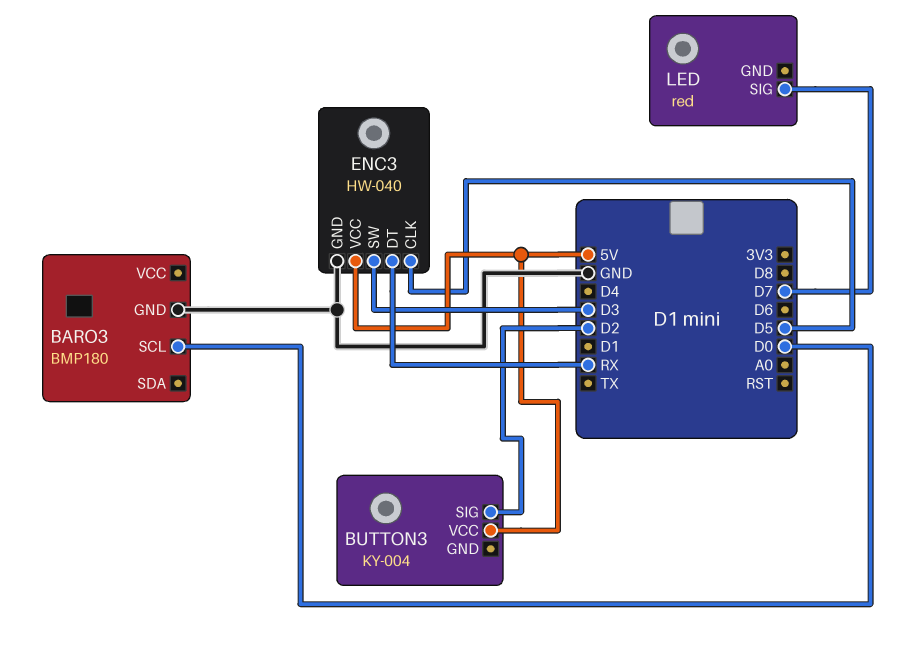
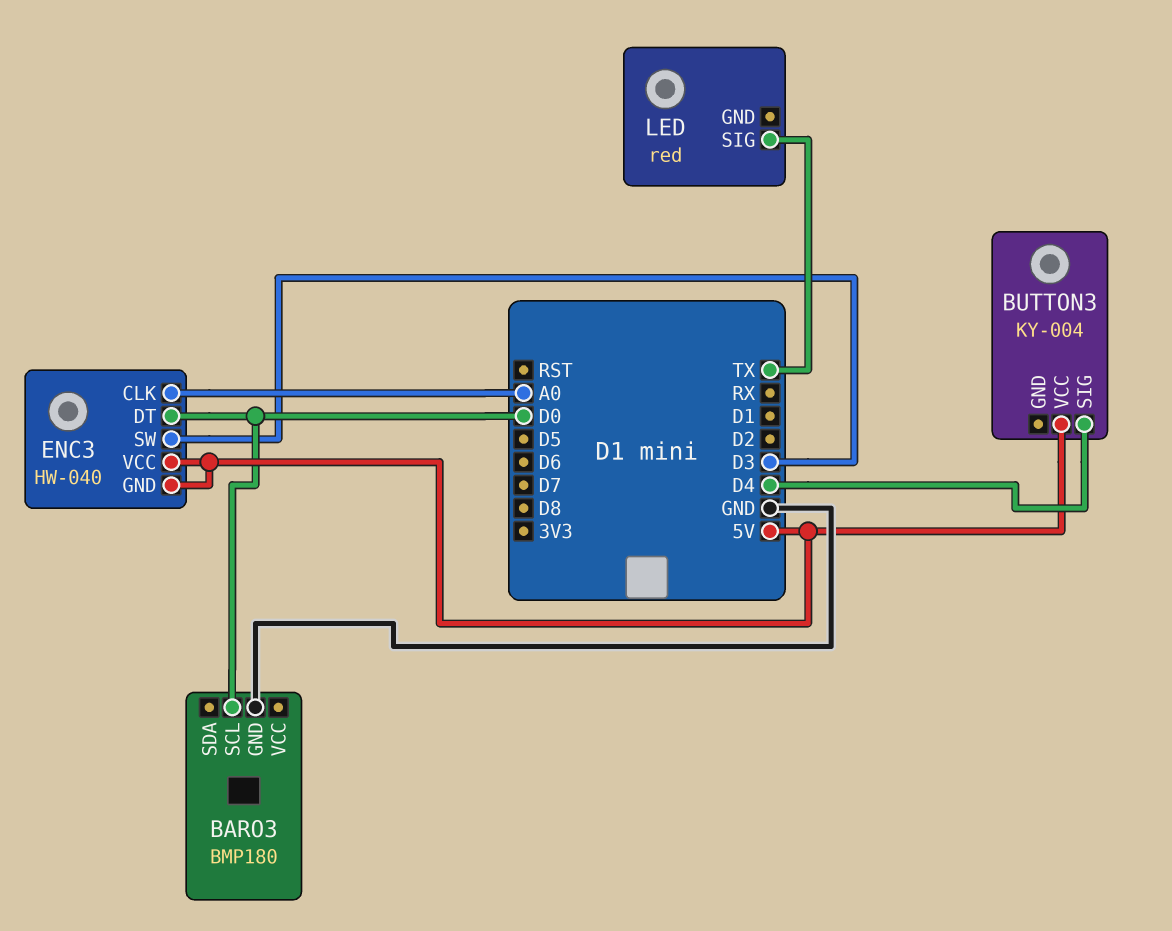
BUTTON3 pin SIG: D2 -> D4
ENC3 pin CLK: D5 -> A0
ENC3 pin DT: RX -> D0
ENC3 pin GND: GND -> 5V
LED pin SIG: D7 -> TX

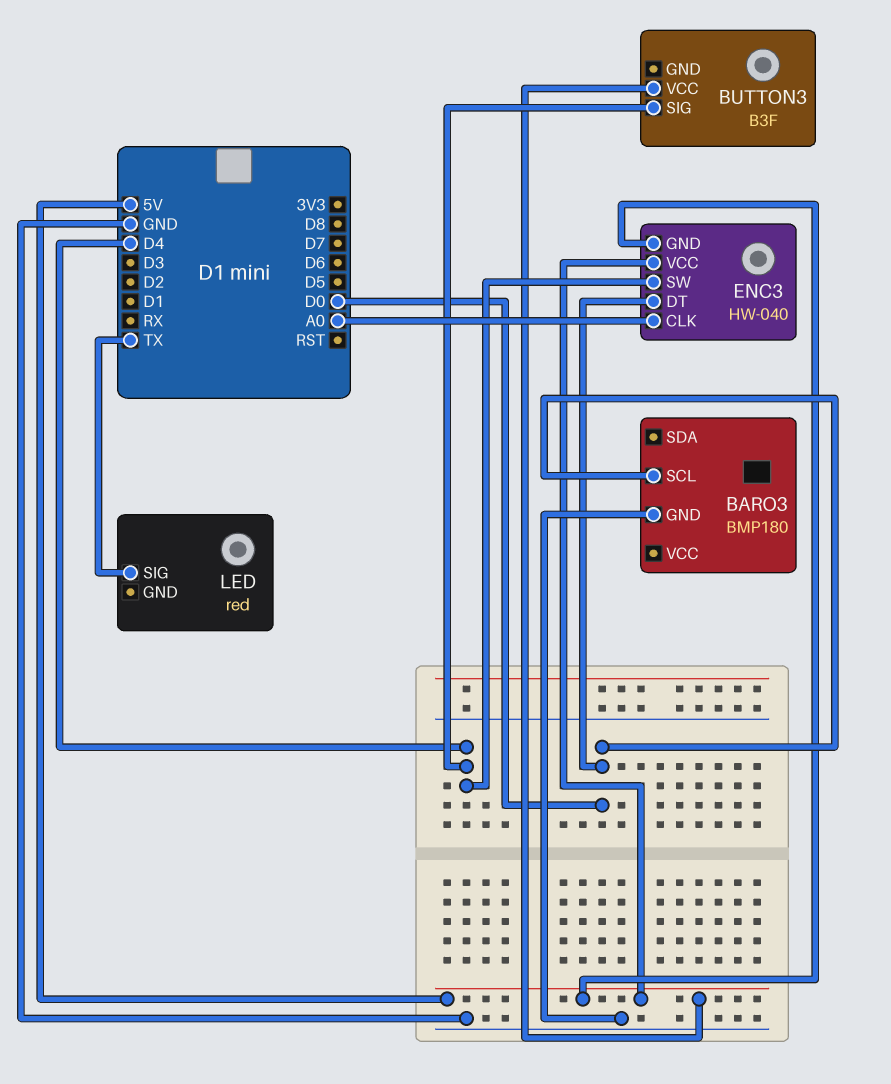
BUTTON3: KY-004 -> B3F
ENC3 pin SW: D3 -> D4

